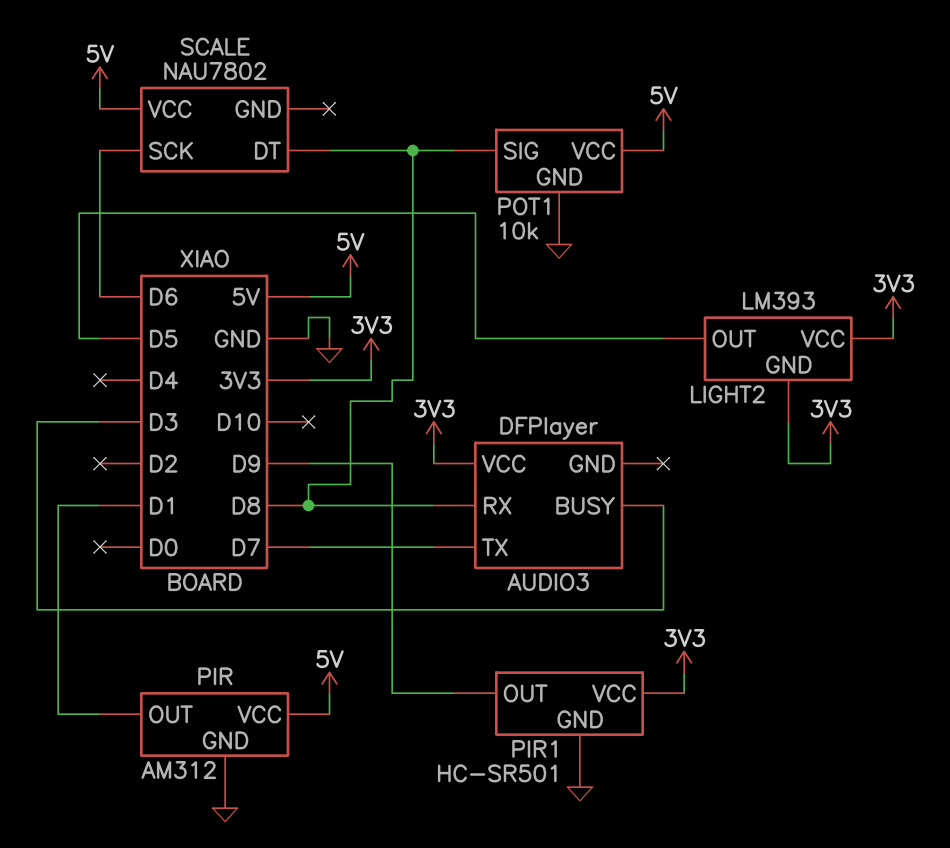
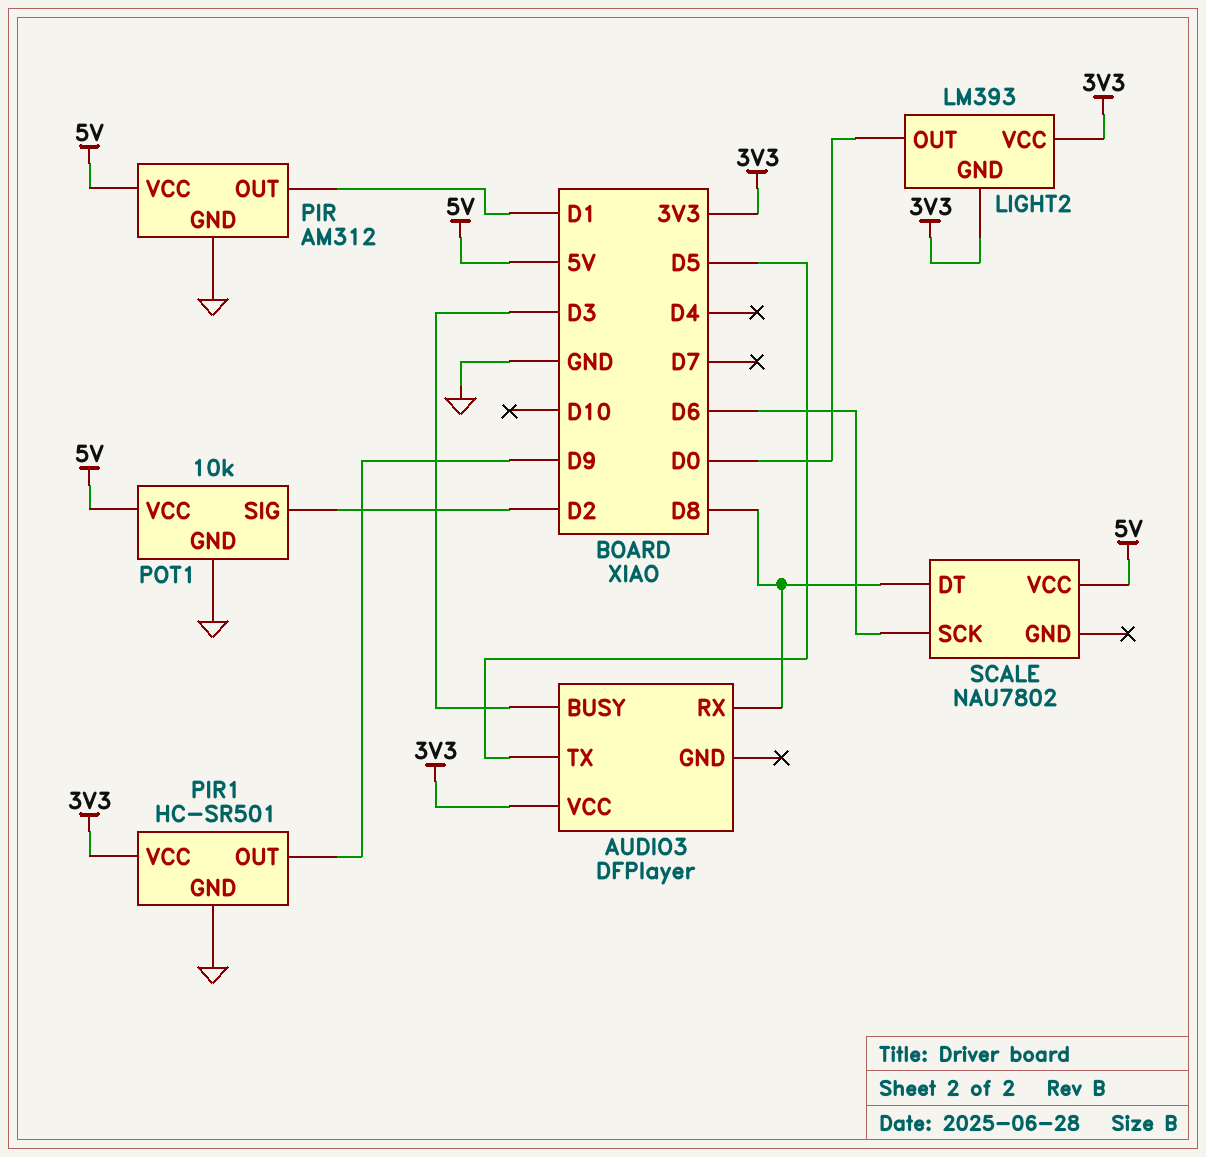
AUDIO3 pin TX: D7 -> D5
LIGHT2 pin OUT: D5 -> D0
POT1 pin SIG: D8 -> D2

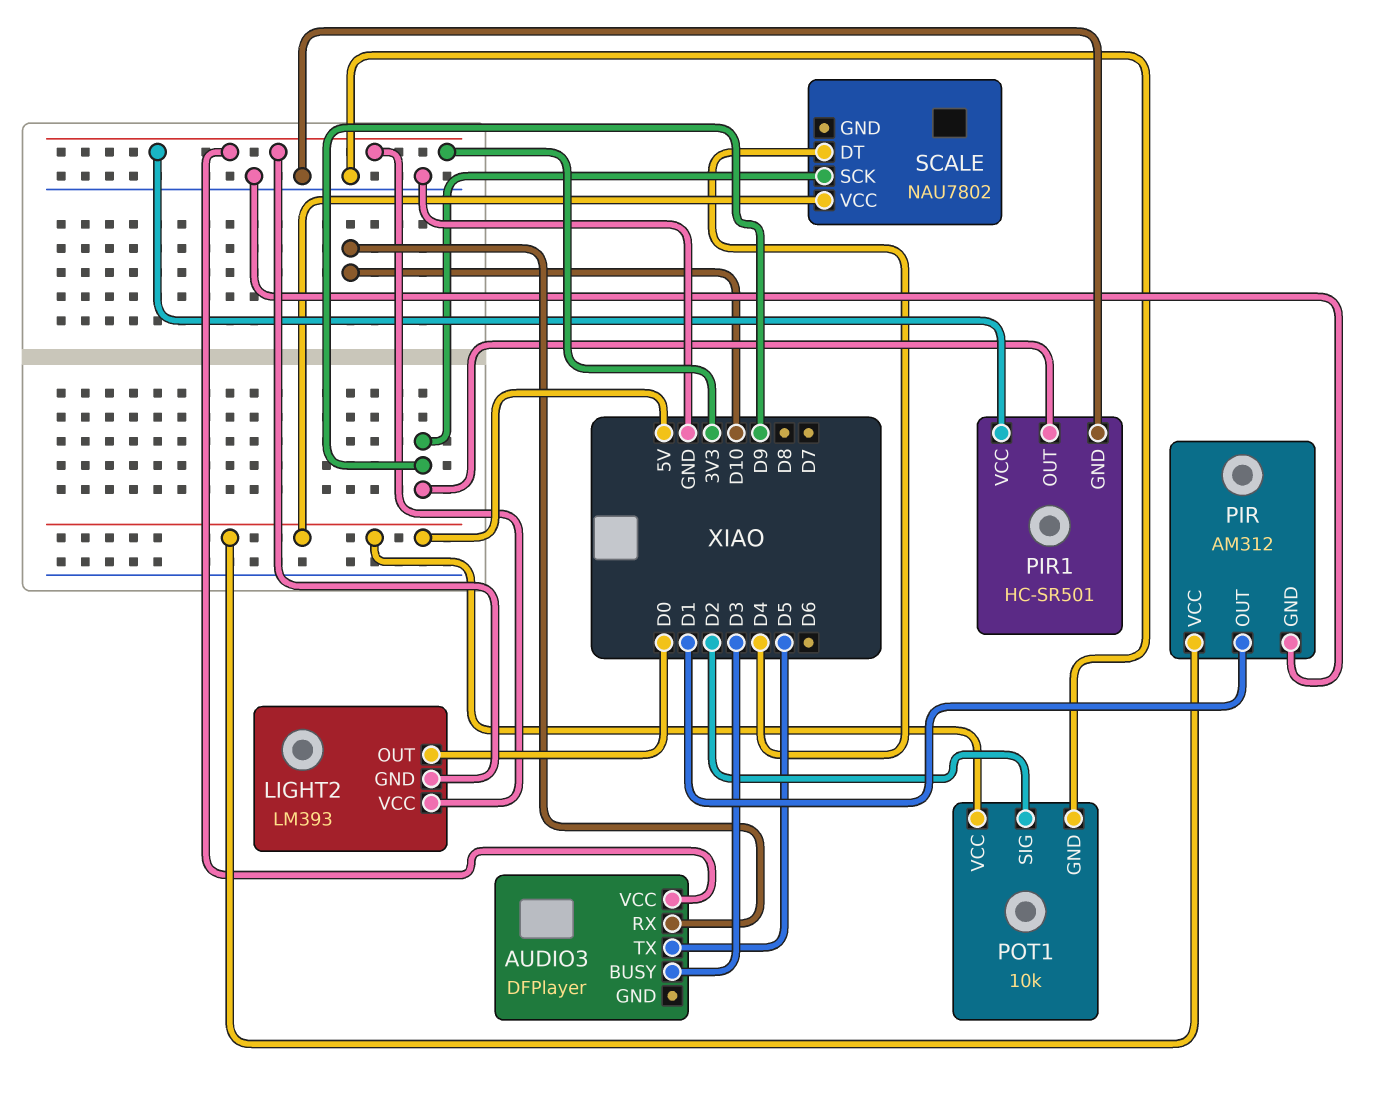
AUDIO3 pin RX: D8 -> D10
SCALE pin DT: D8 -> D4
SCALE pin SCK: D6 -> D9

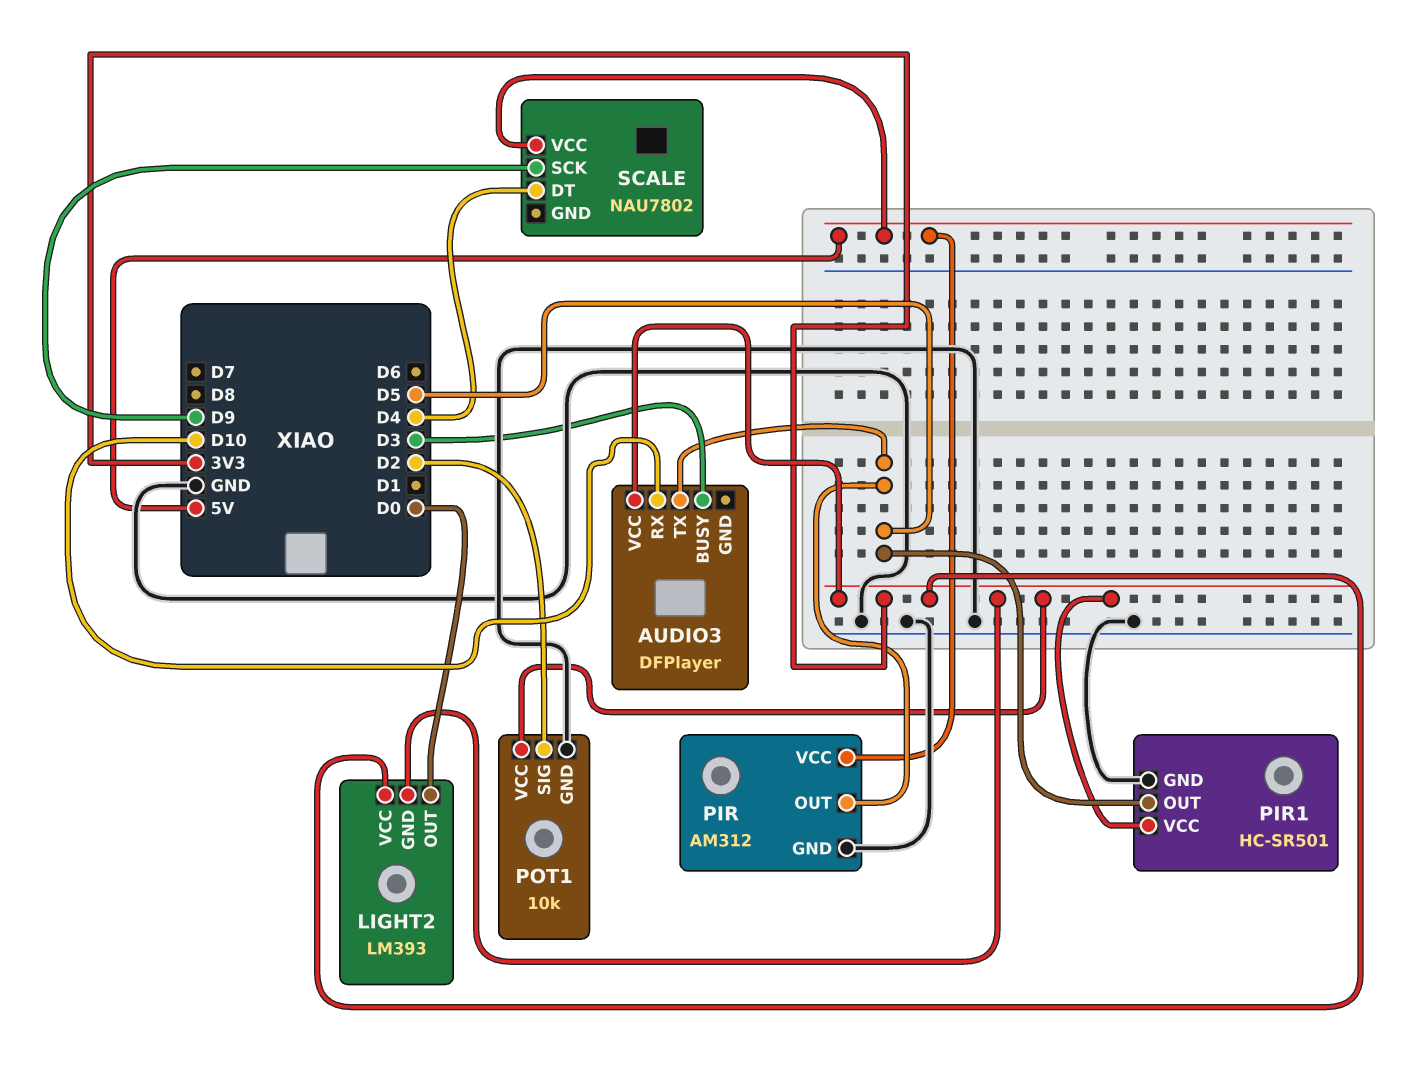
PIR pin OUT: D1 -> D5
PIR1 pin OUT: D9 -> D5
POT1 pin VCC: 5V -> 3V3

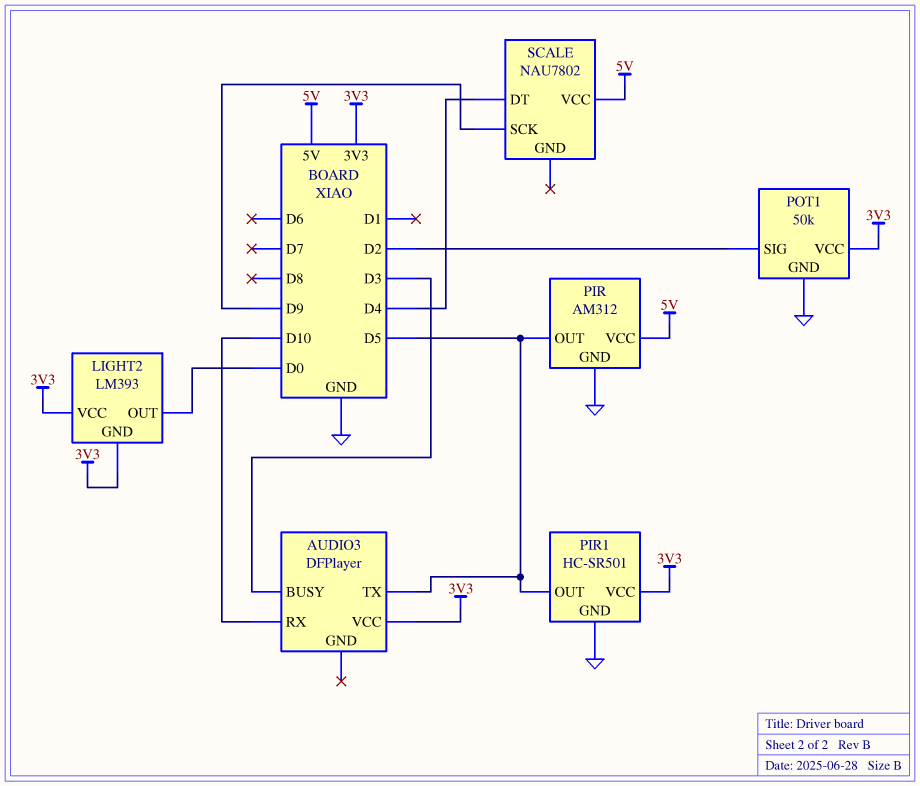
POT1: 10k -> 50k

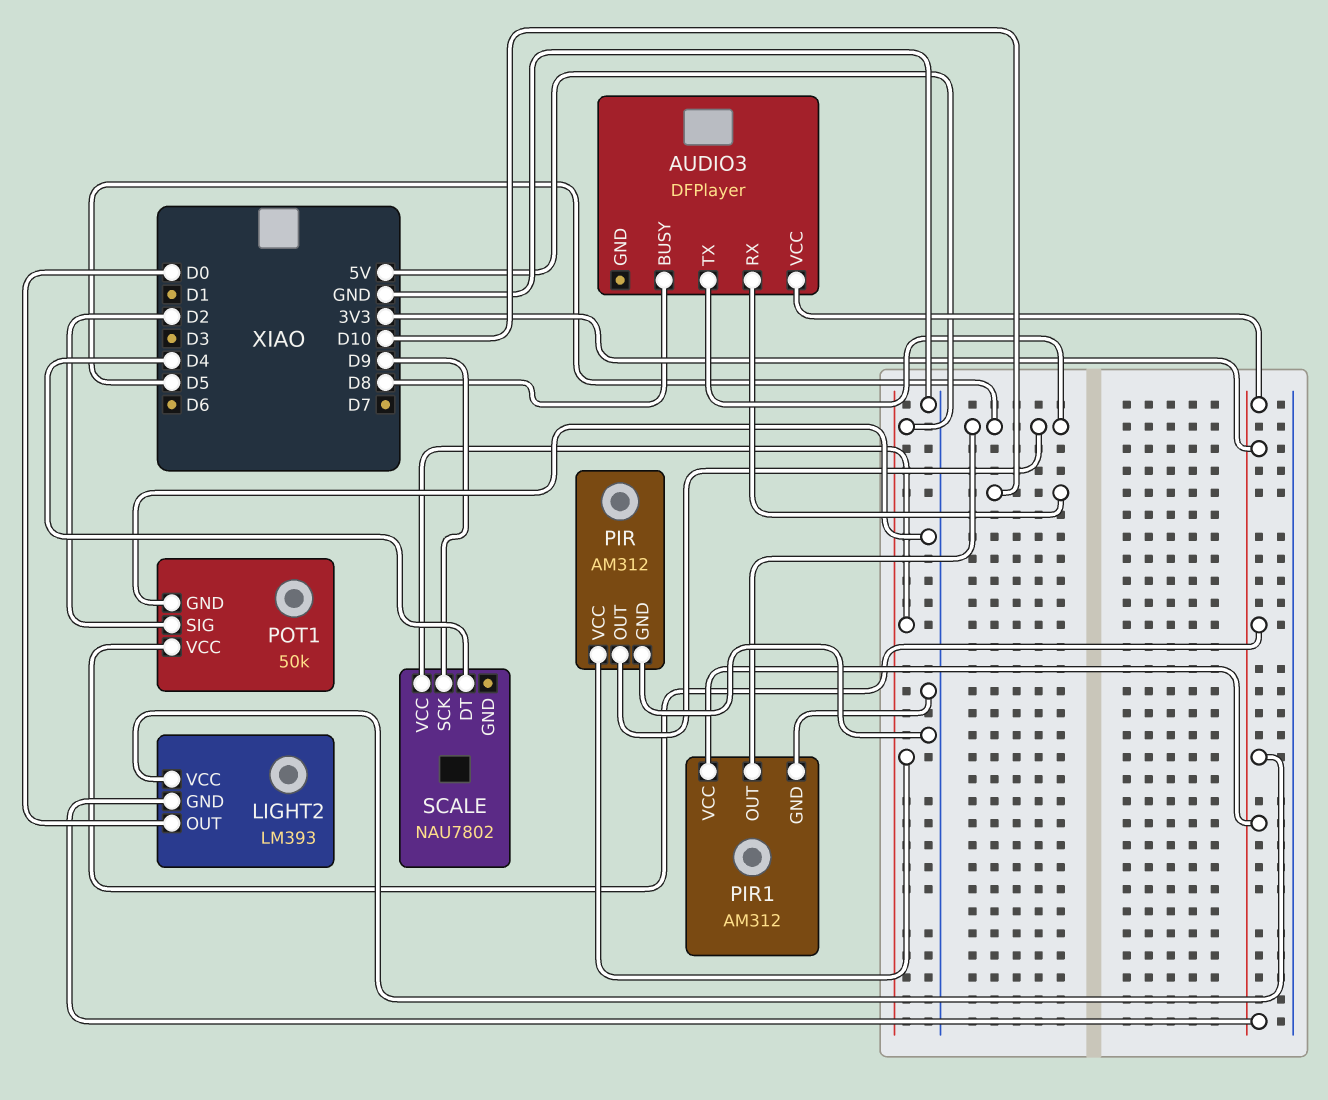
AUDIO3 pin BUSY: D3 -> D8
PIR1: HC-SR501 -> AM312

